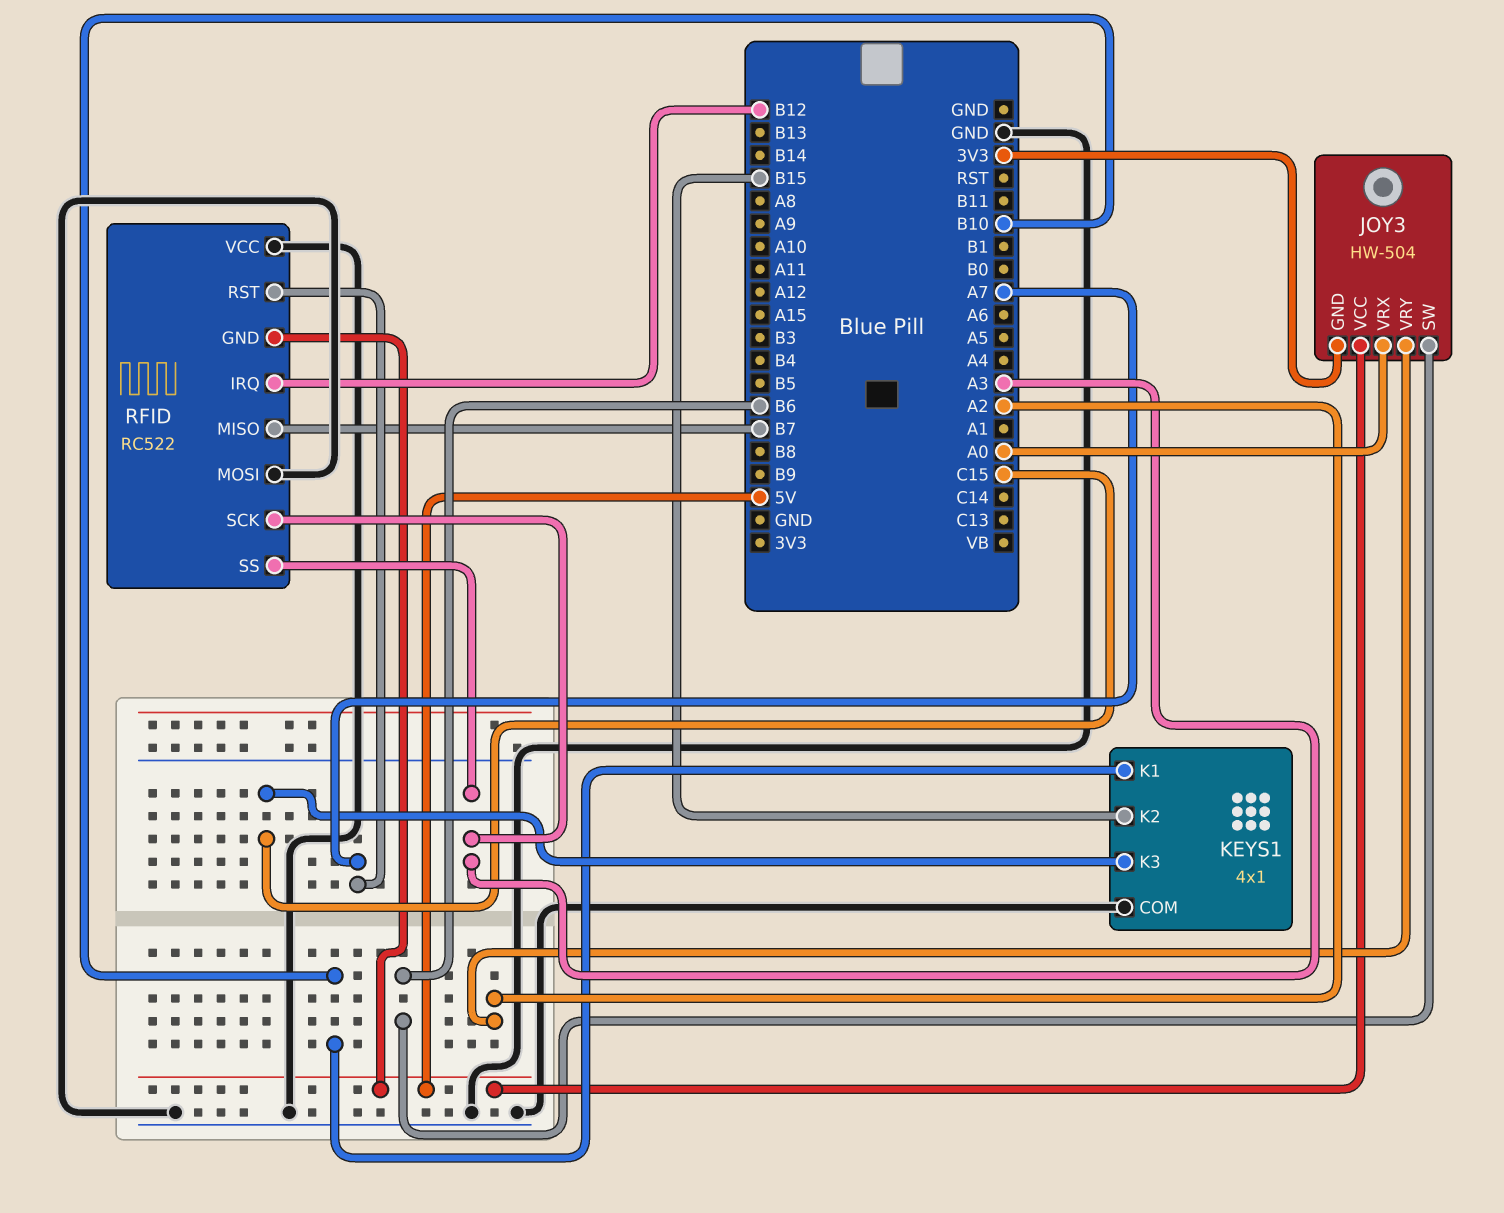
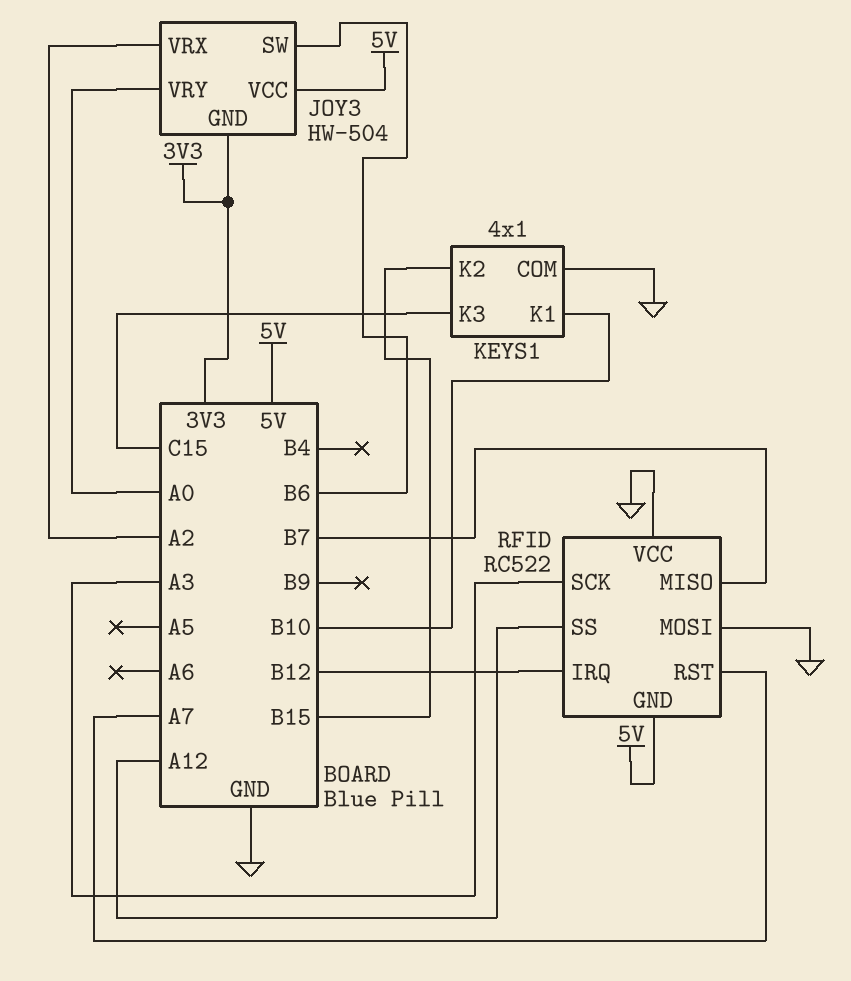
JOY3 pin VRX: A0 -> A2
JOY3 pin VRY: A2 -> A0
RFID pin SS: A3 -> A12

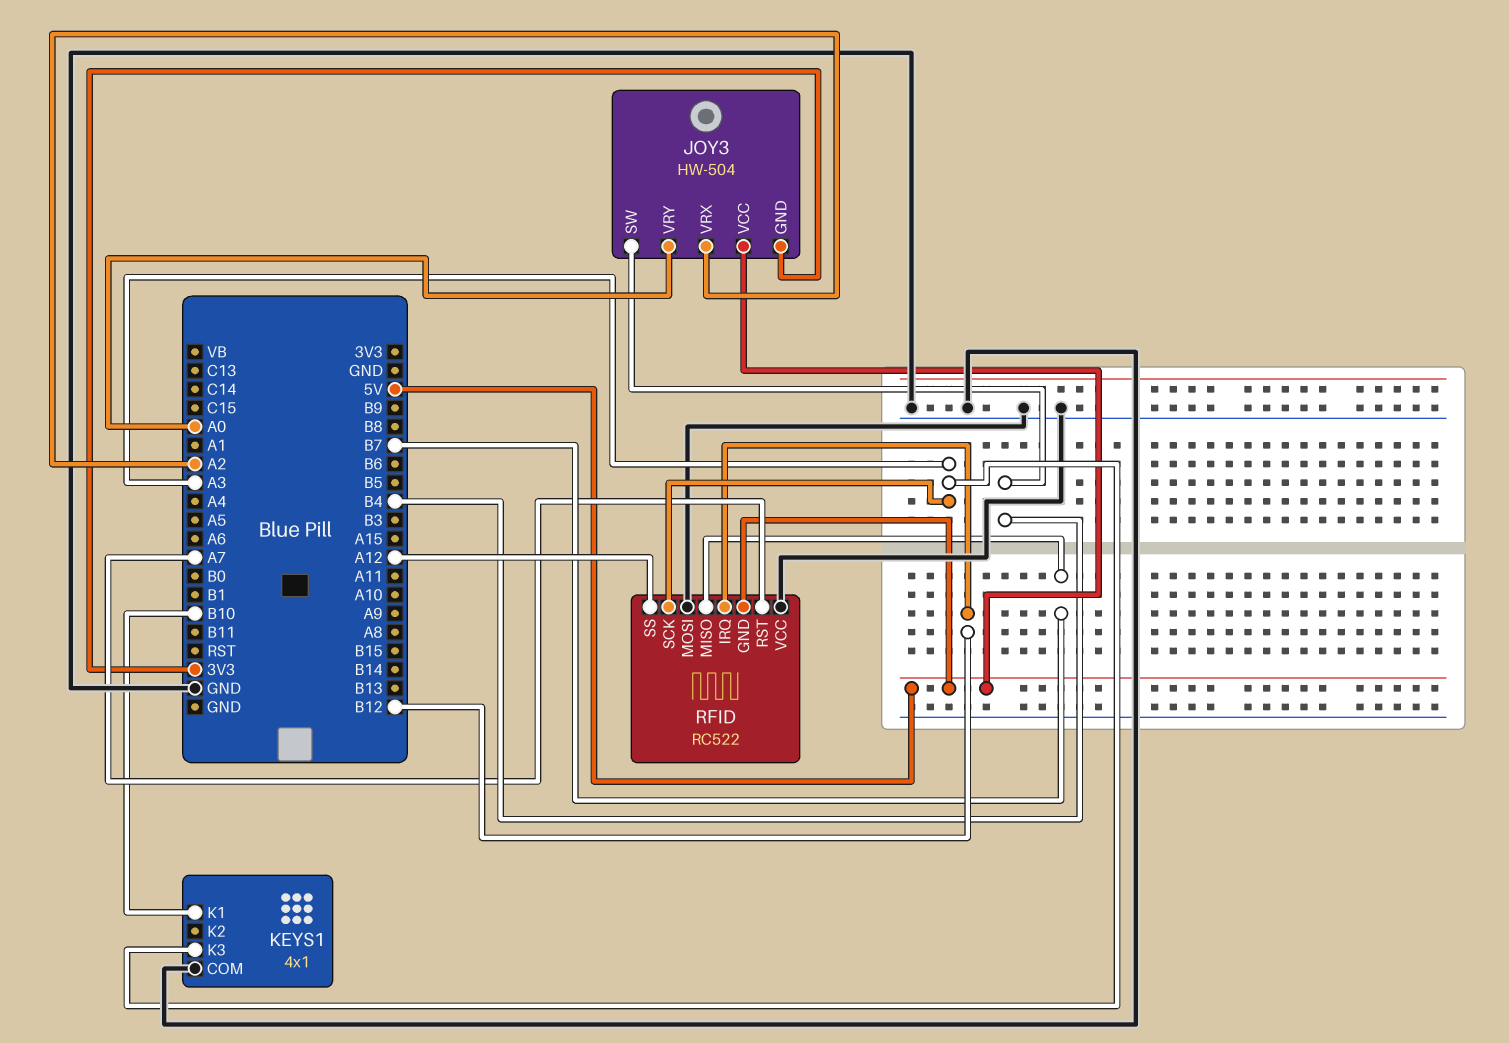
JOY3 pin SW: B6 -> B4
KEYS1 pin K2: B15 -> none
KEYS1 pin K3: C15 -> A3

